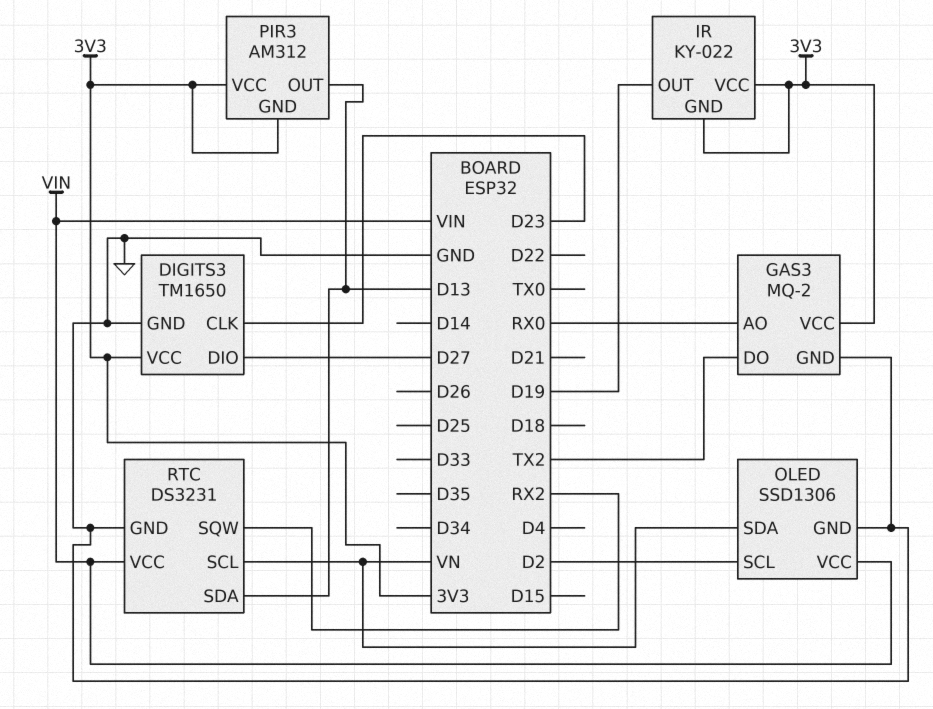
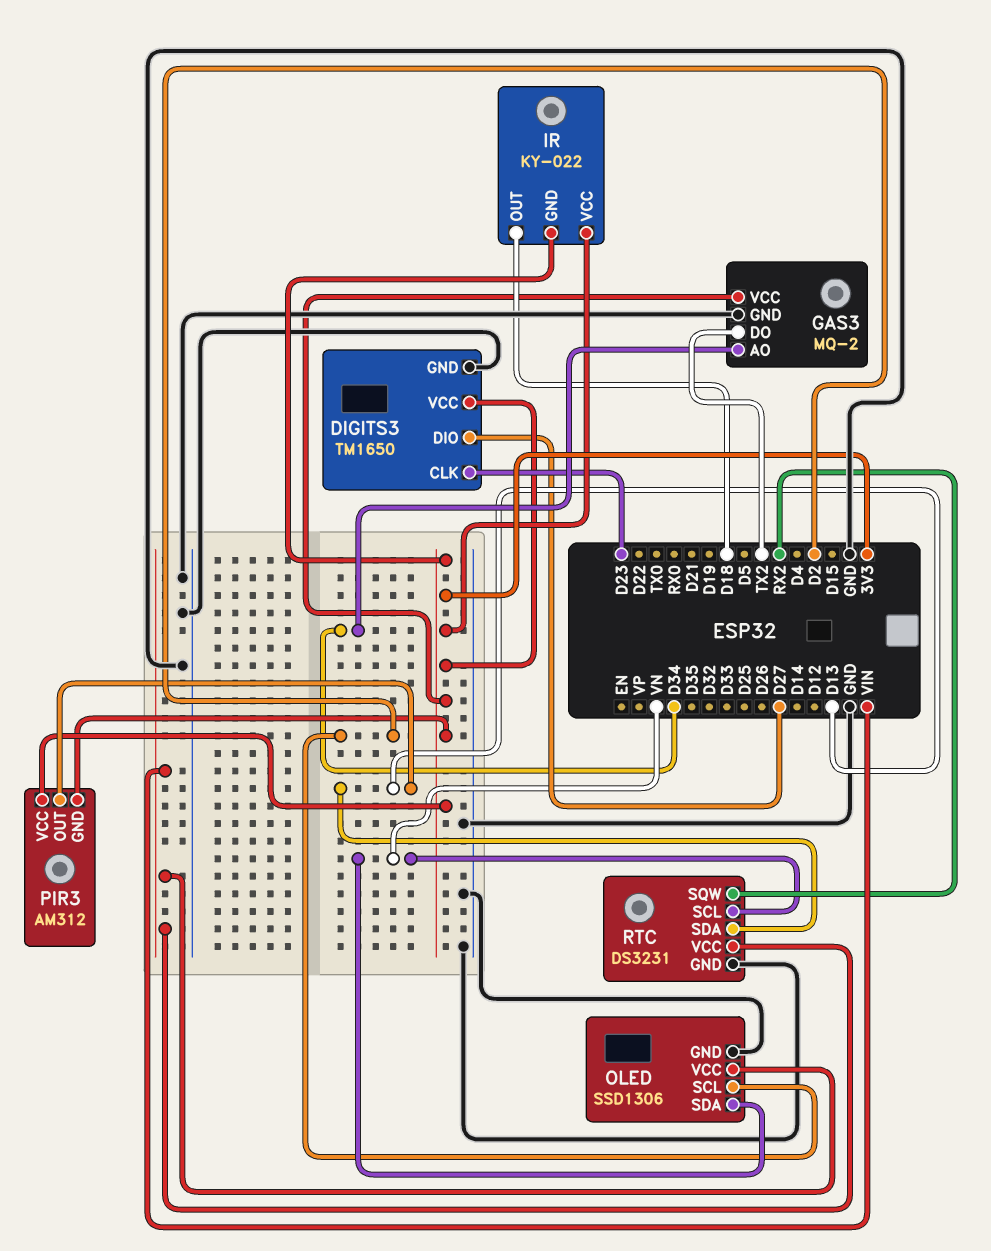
GAS3 pin AO: RX0 -> D34
IR pin OUT: D19 -> D18

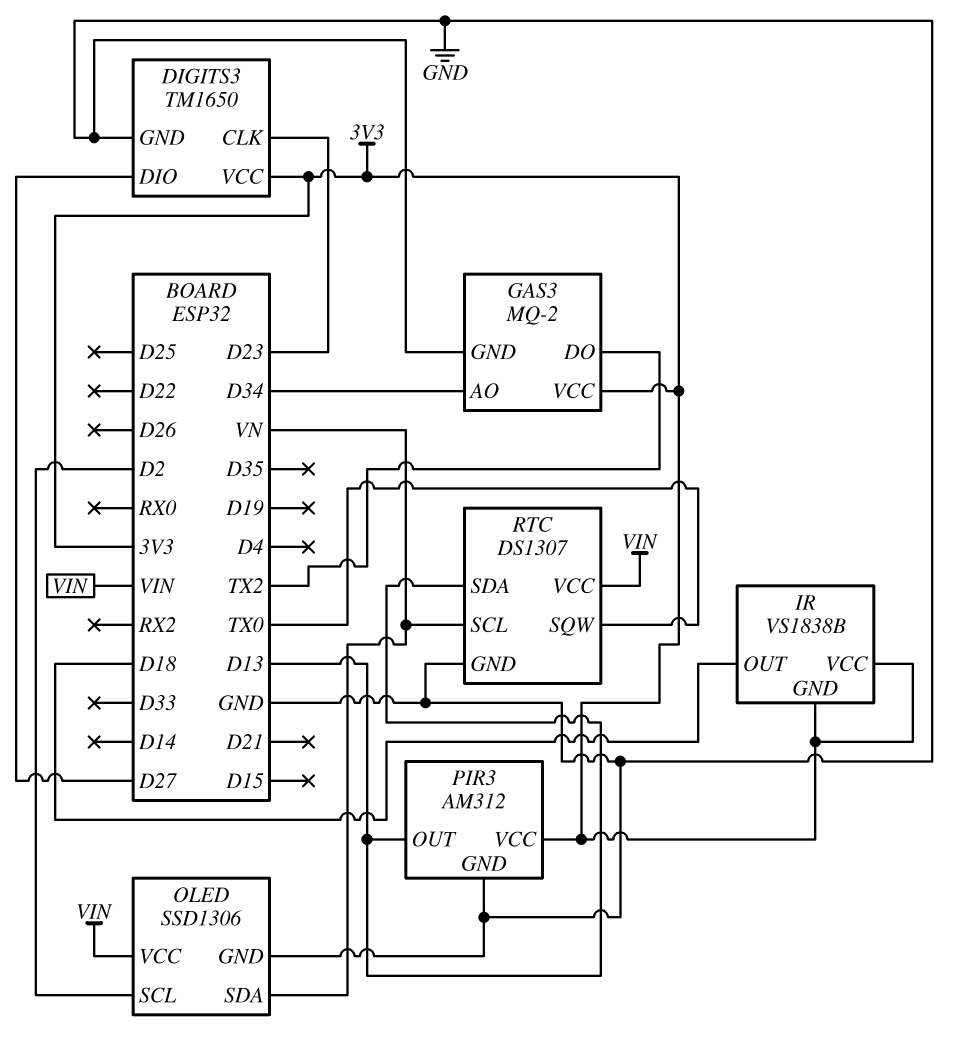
IR: KY-022 -> VS1838B
PIR3 pin GND: 3V3 -> GND
RTC: DS3231 -> DS1307
RTC pin SQW: RX2 -> TX0

